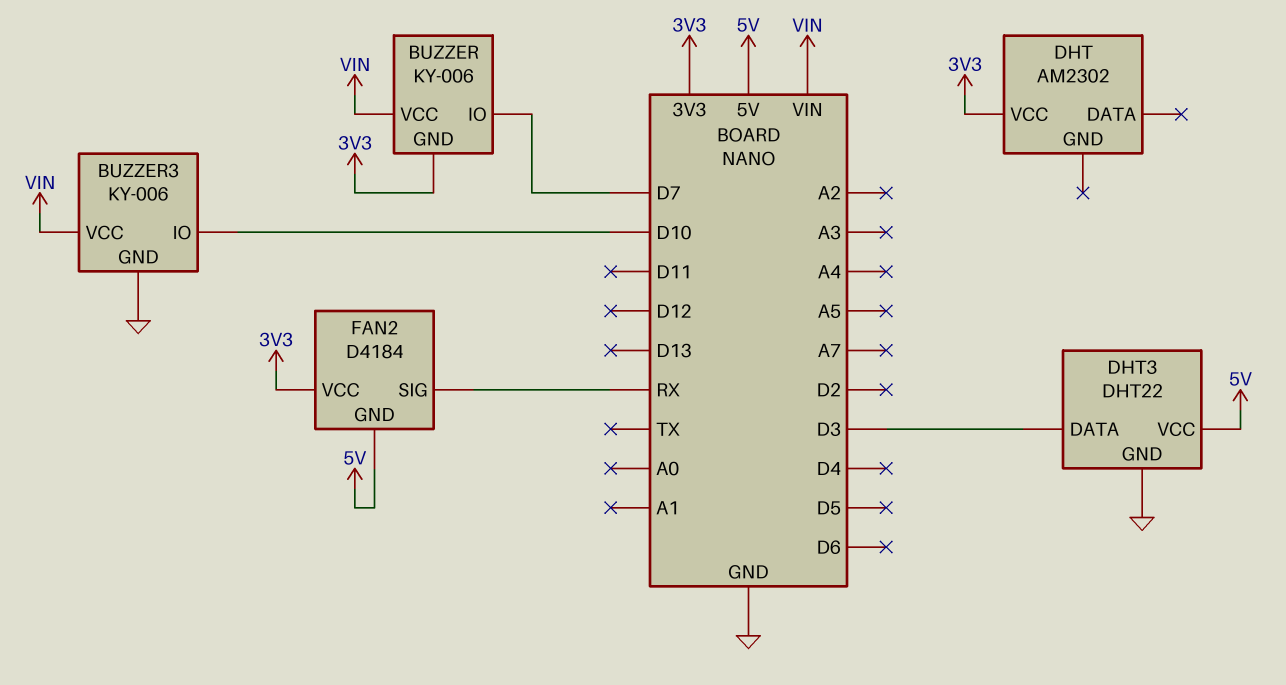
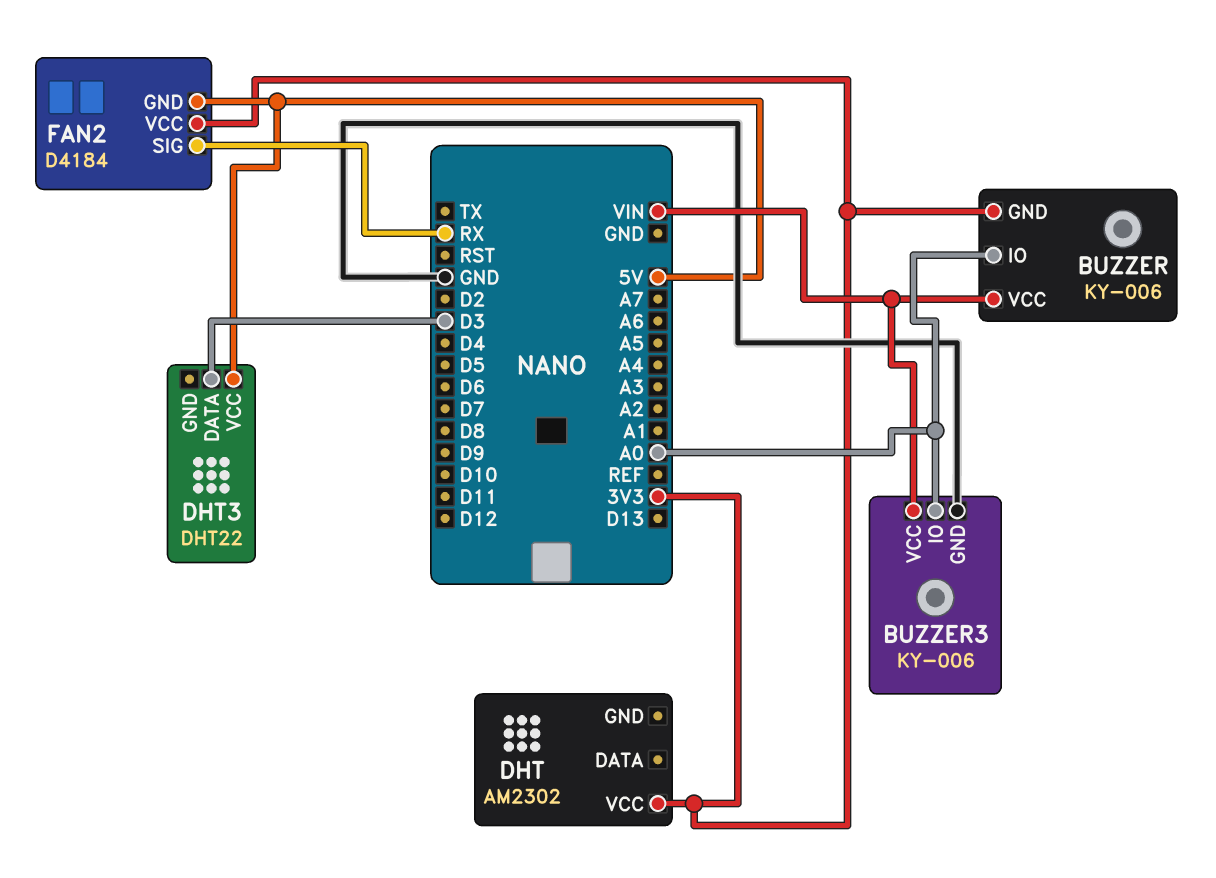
BUZZER pin IO: D7 -> A0
BUZZER3 pin IO: D10 -> A0
DHT3 pin GND: GND -> none

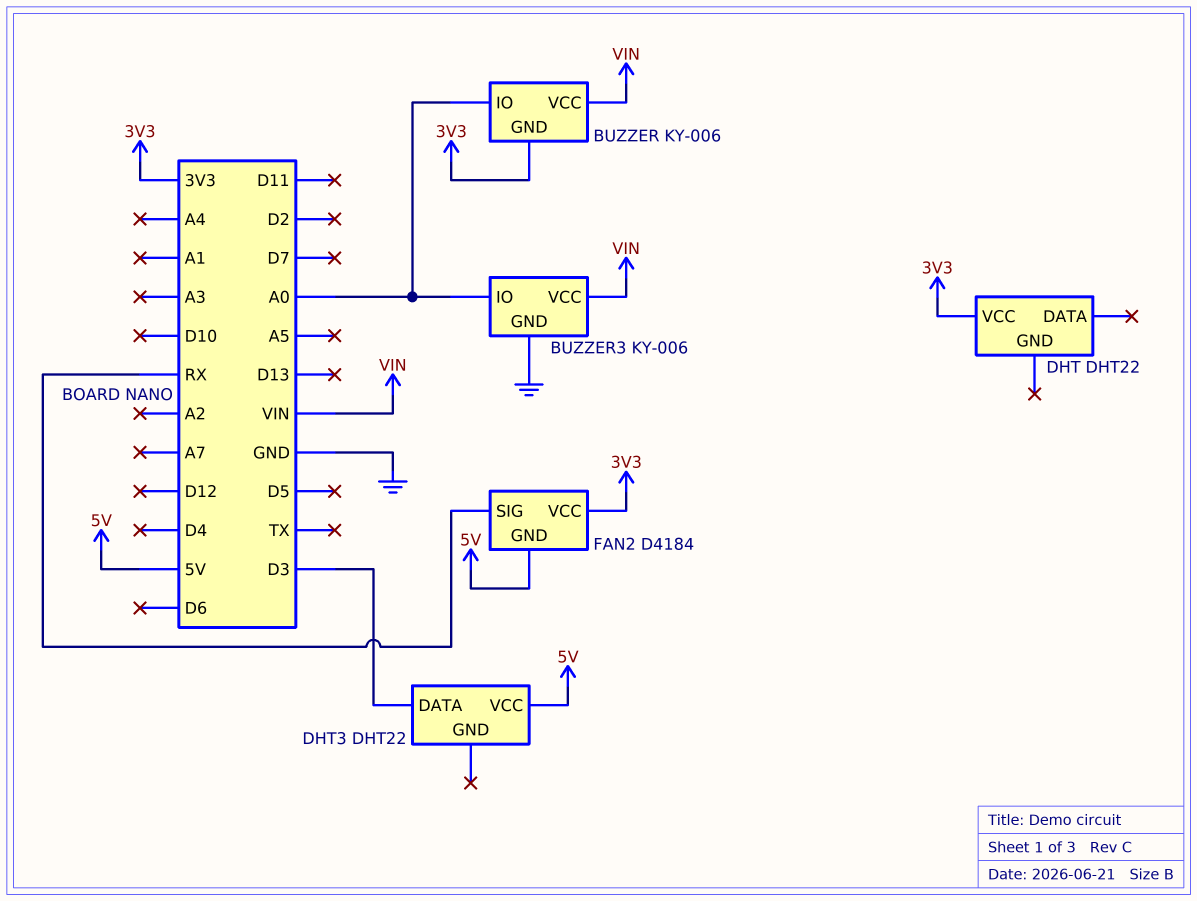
DHT: AM2302 -> DHT22

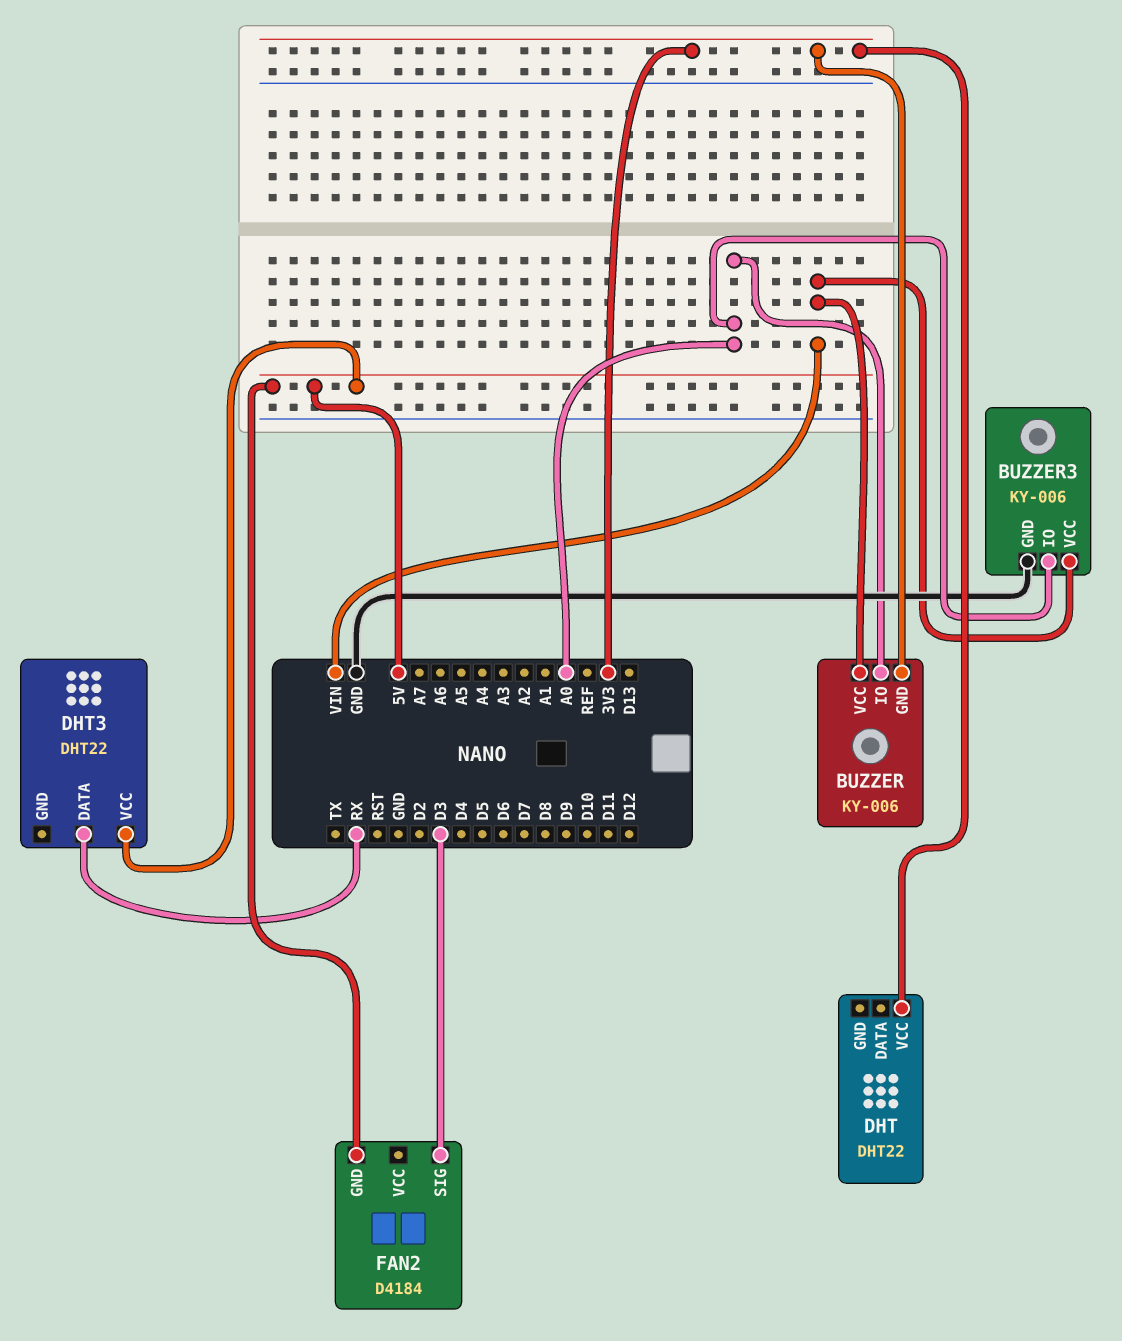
DHT3 pin DATA: D3 -> RX
FAN2 pin SIG: RX -> D3
FAN2 pin VCC: 3V3 -> none

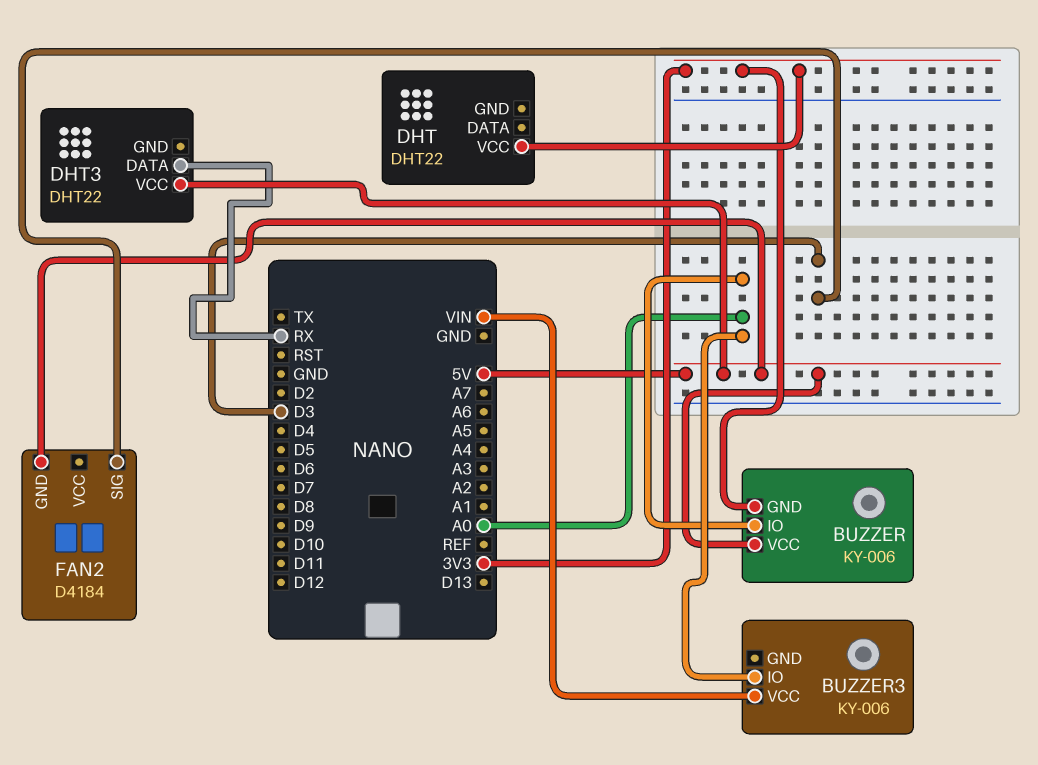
BUZZER pin VCC: VIN -> 5V
BUZZER3 pin GND: GND -> none

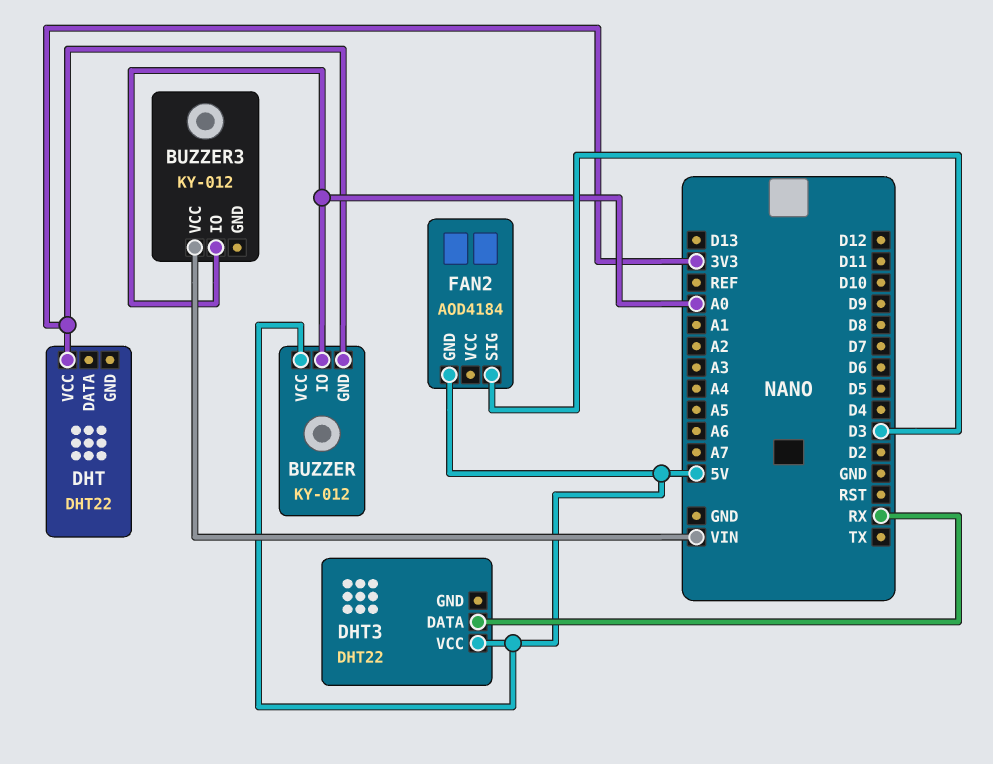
BUZZER: KY-006 -> KY-012
BUZZER3: KY-006 -> KY-012
FAN2: D4184 -> AOD4184

